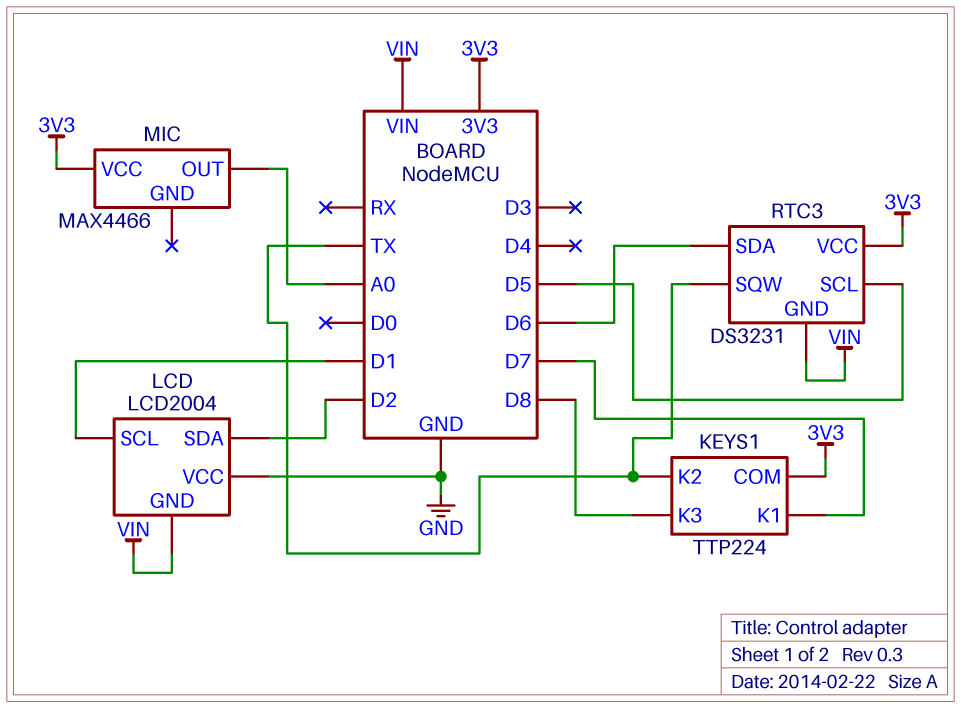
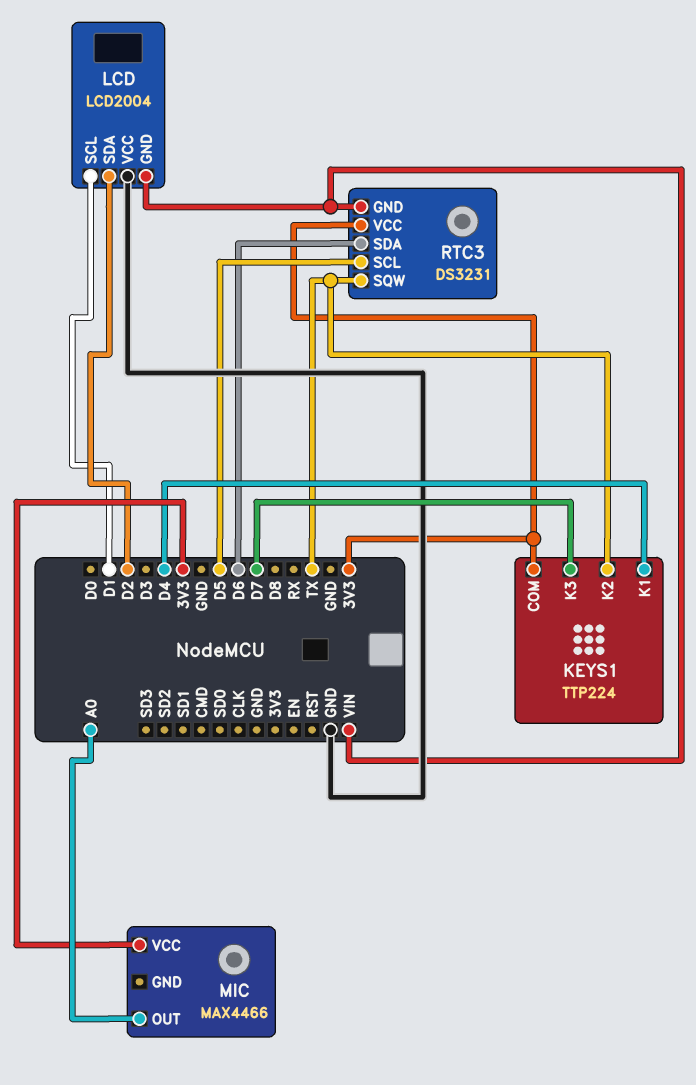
KEYS1 pin K1: D7 -> D4
KEYS1 pin K3: D8 -> D7

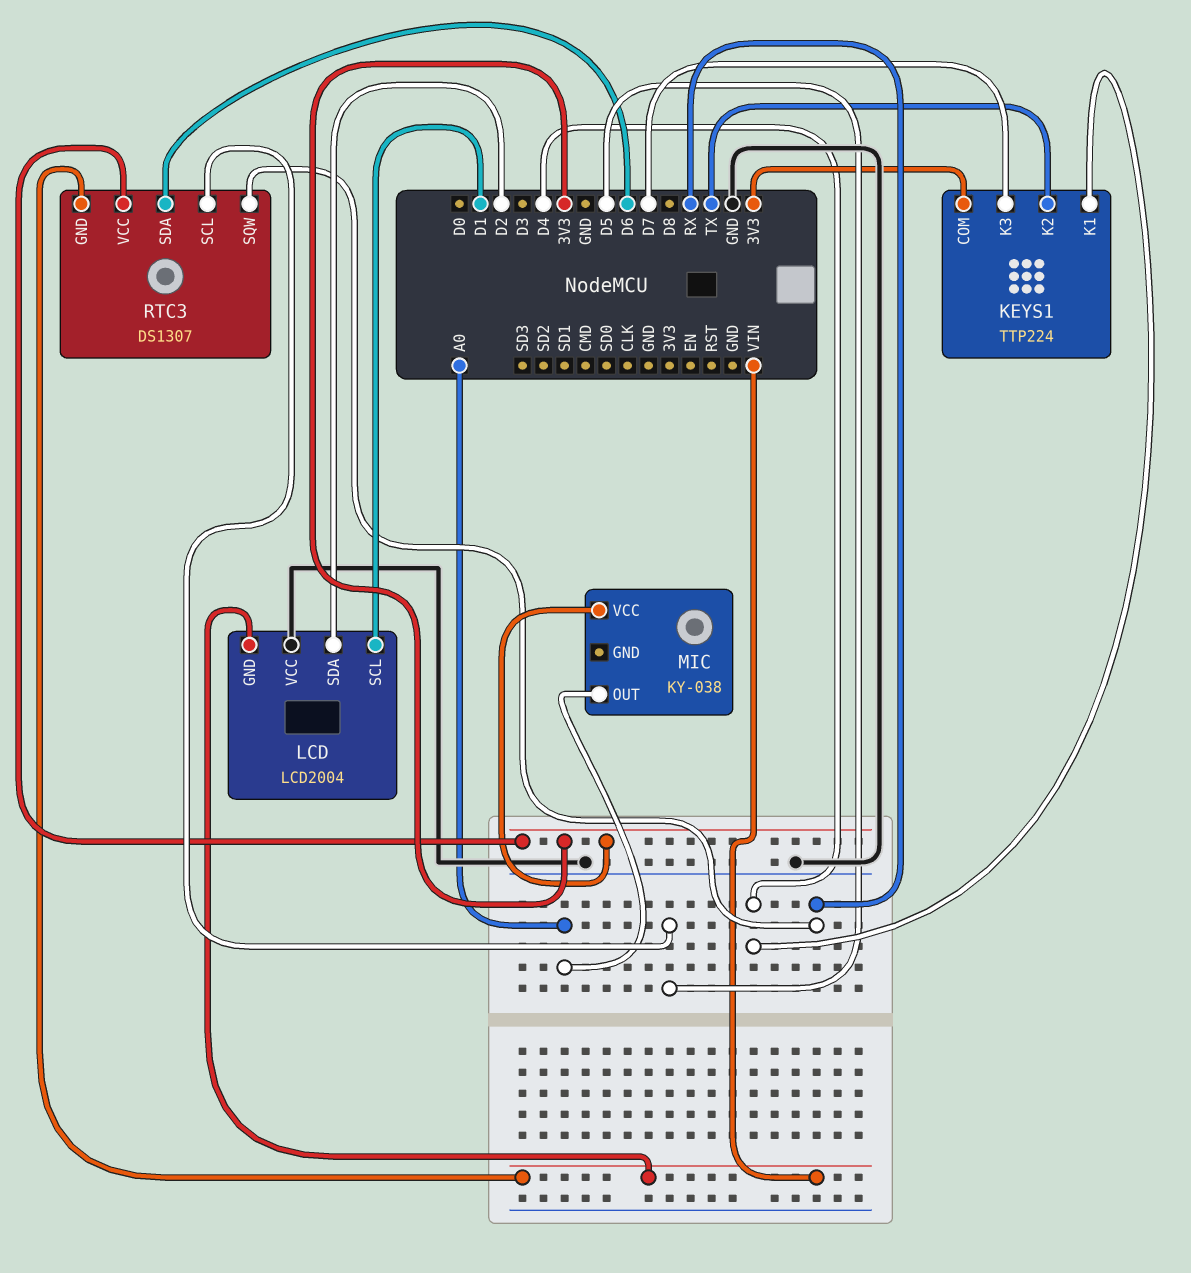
MIC: MAX4466 -> KY-038
RTC3: DS3231 -> DS1307
RTC3 pin SQW: TX -> RX

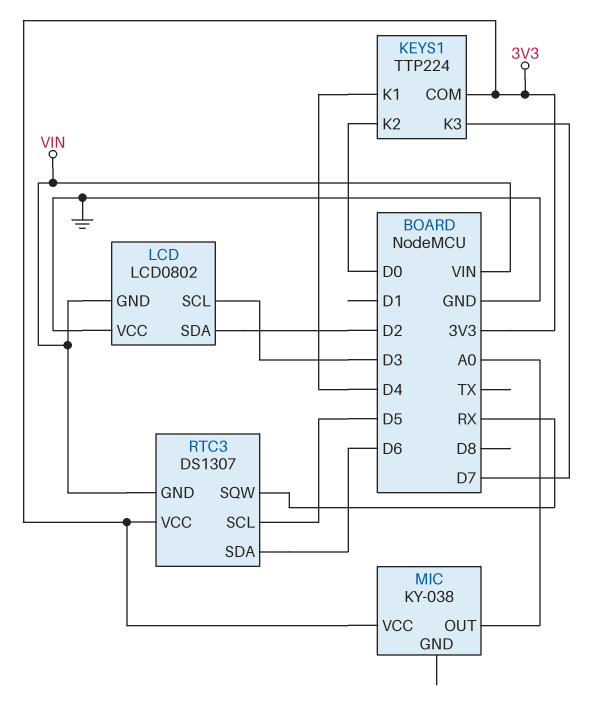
KEYS1 pin K2: TX -> D0
LCD: LCD2004 -> LCD0802
LCD pin SCL: D1 -> D3

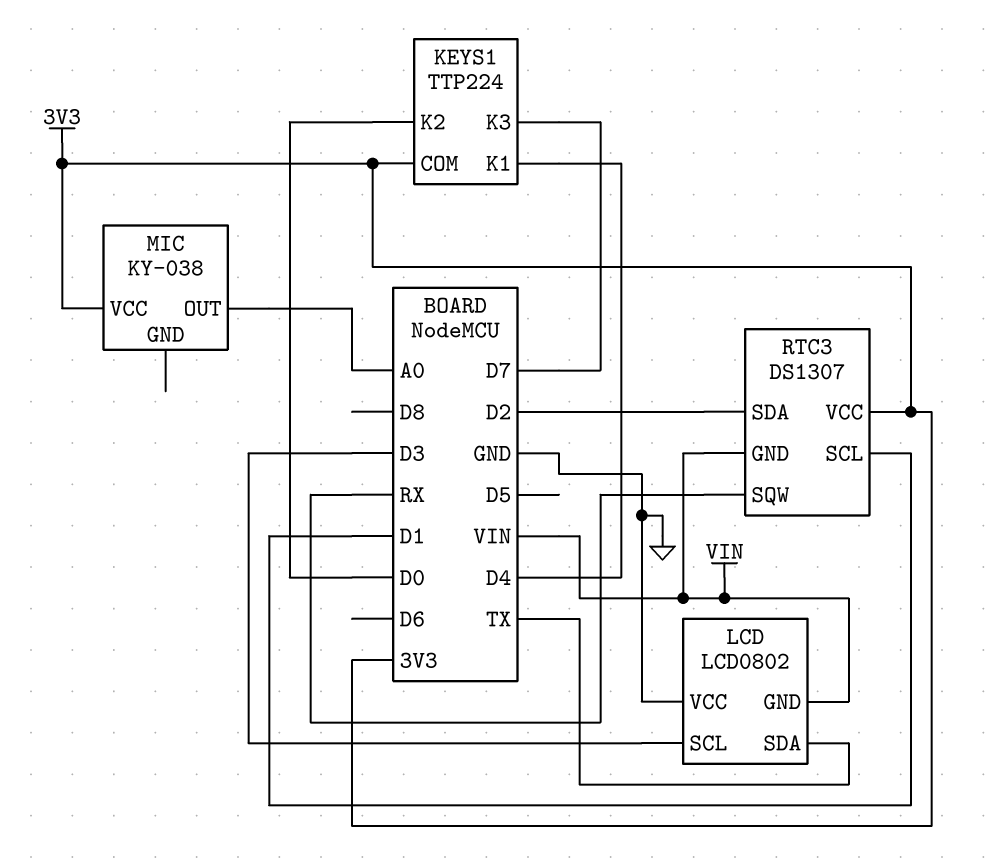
LCD pin SDA: D2 -> TX
RTC3 pin SCL: D5 -> D1
RTC3 pin SDA: D6 -> D2

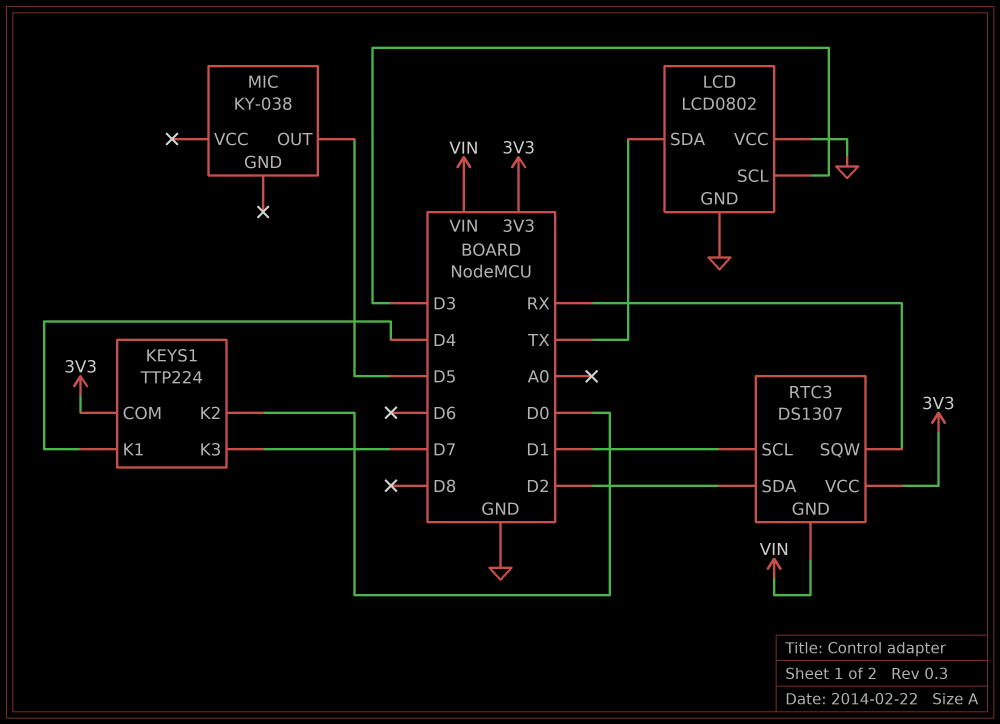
LCD pin GND: VIN -> GND
MIC pin OUT: A0 -> D5
MIC pin VCC: 3V3 -> none

